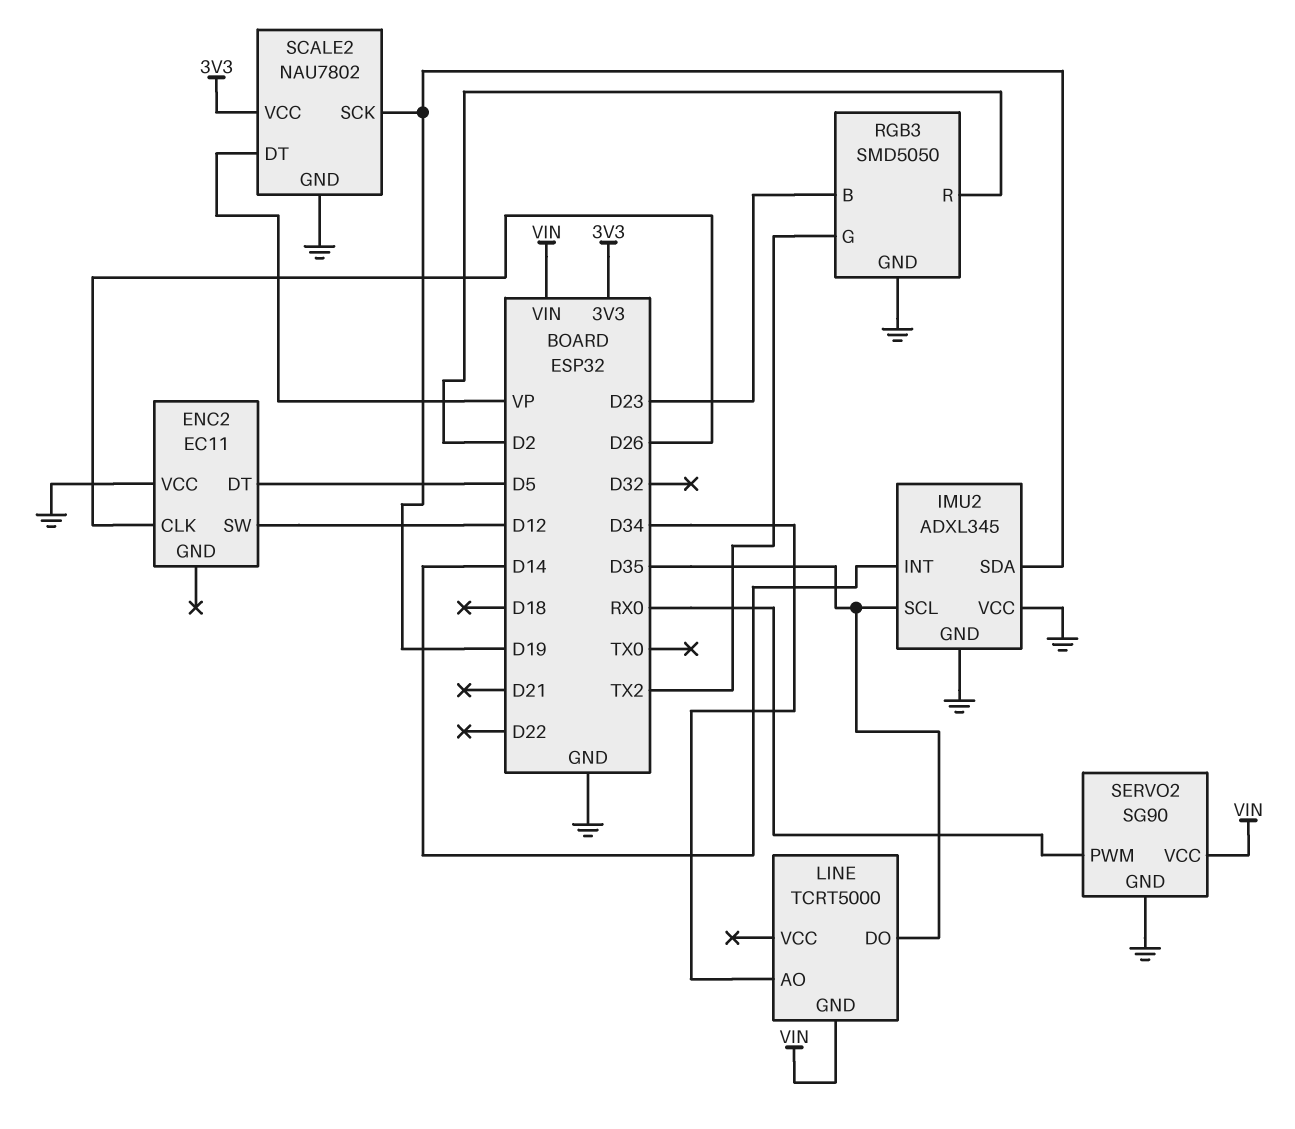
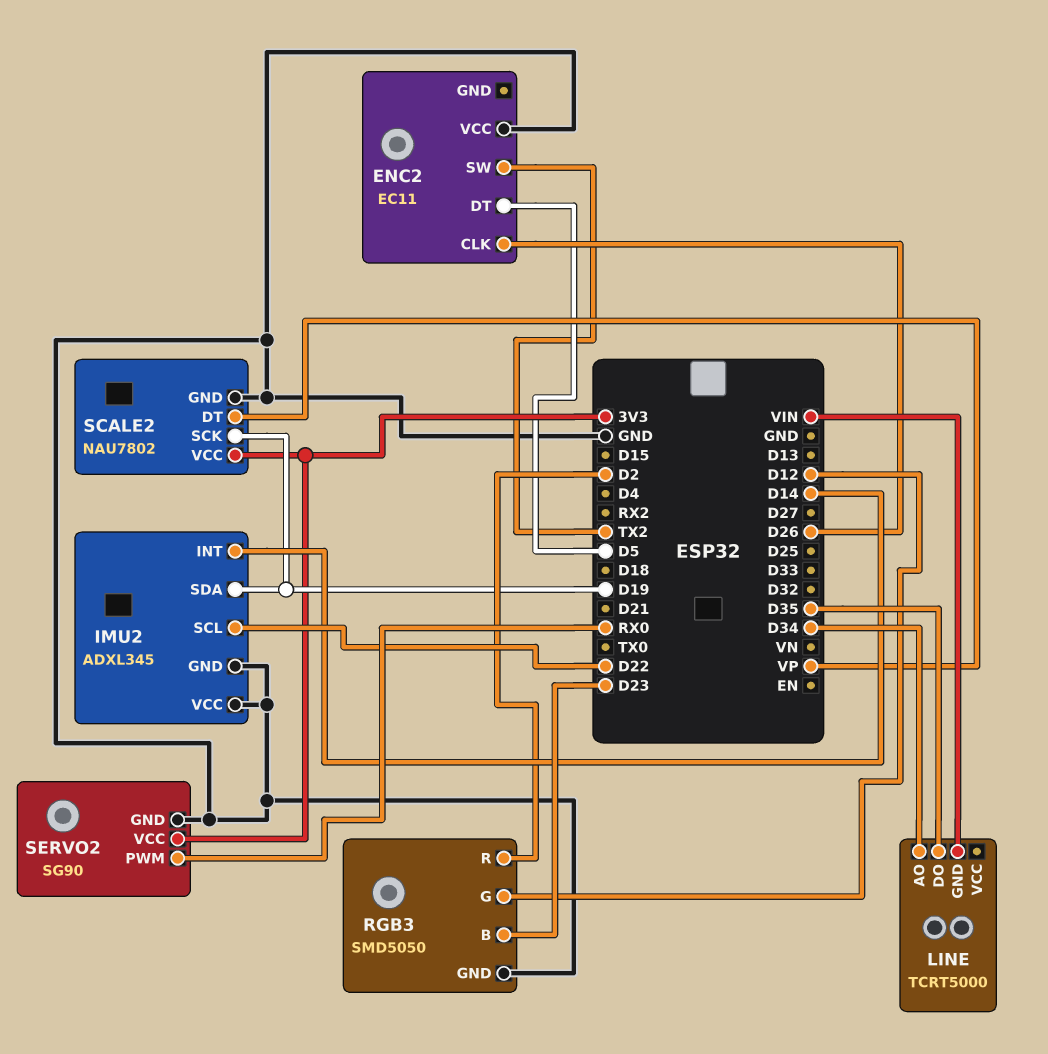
ENC2 pin SW: D12 -> TX2
IMU2 pin SCL: D35 -> D22
RGB3 pin G: TX2 -> D12
SERVO2 pin VCC: VIN -> 3V3

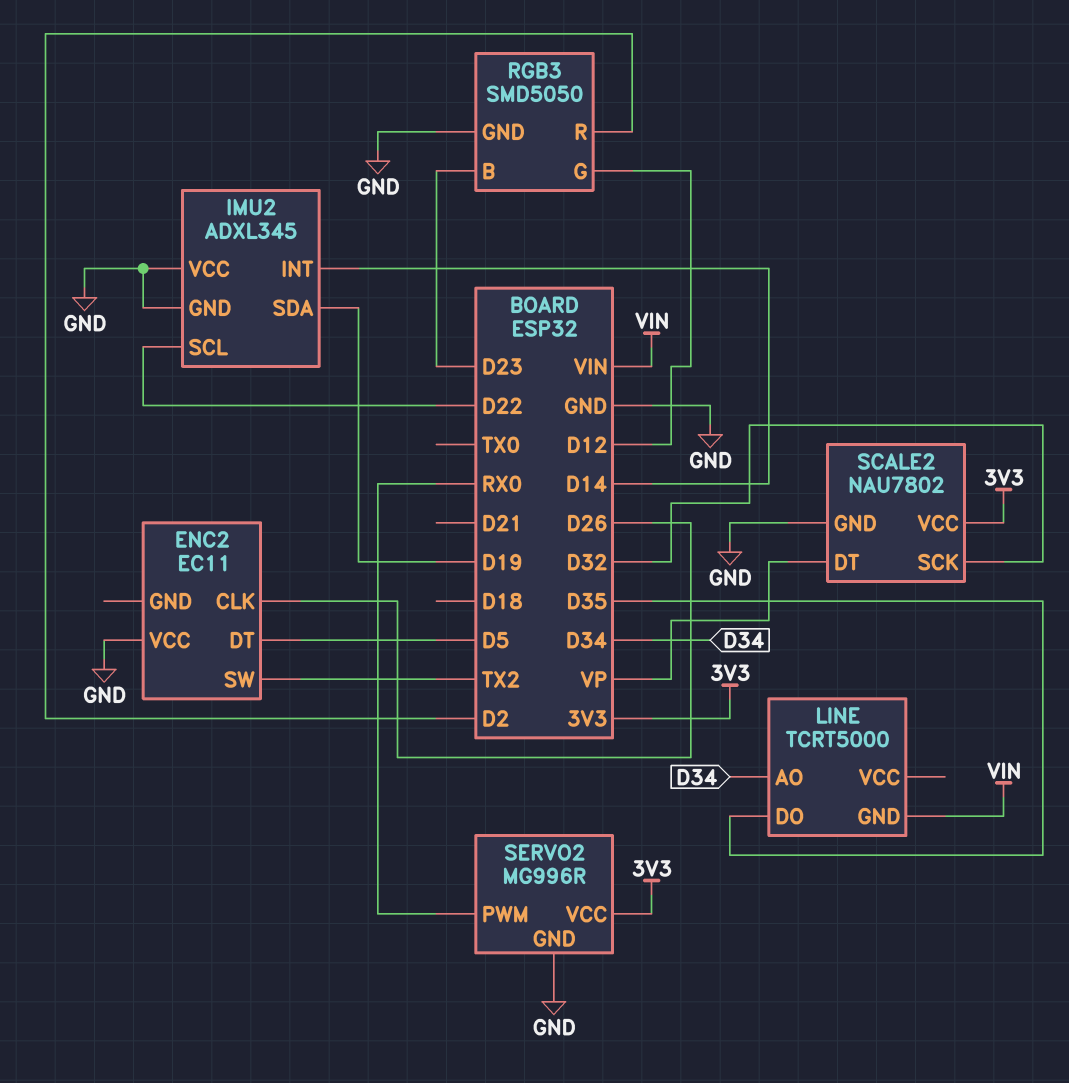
SCALE2 pin SCK: D19 -> D32
SERVO2: SG90 -> MG996R

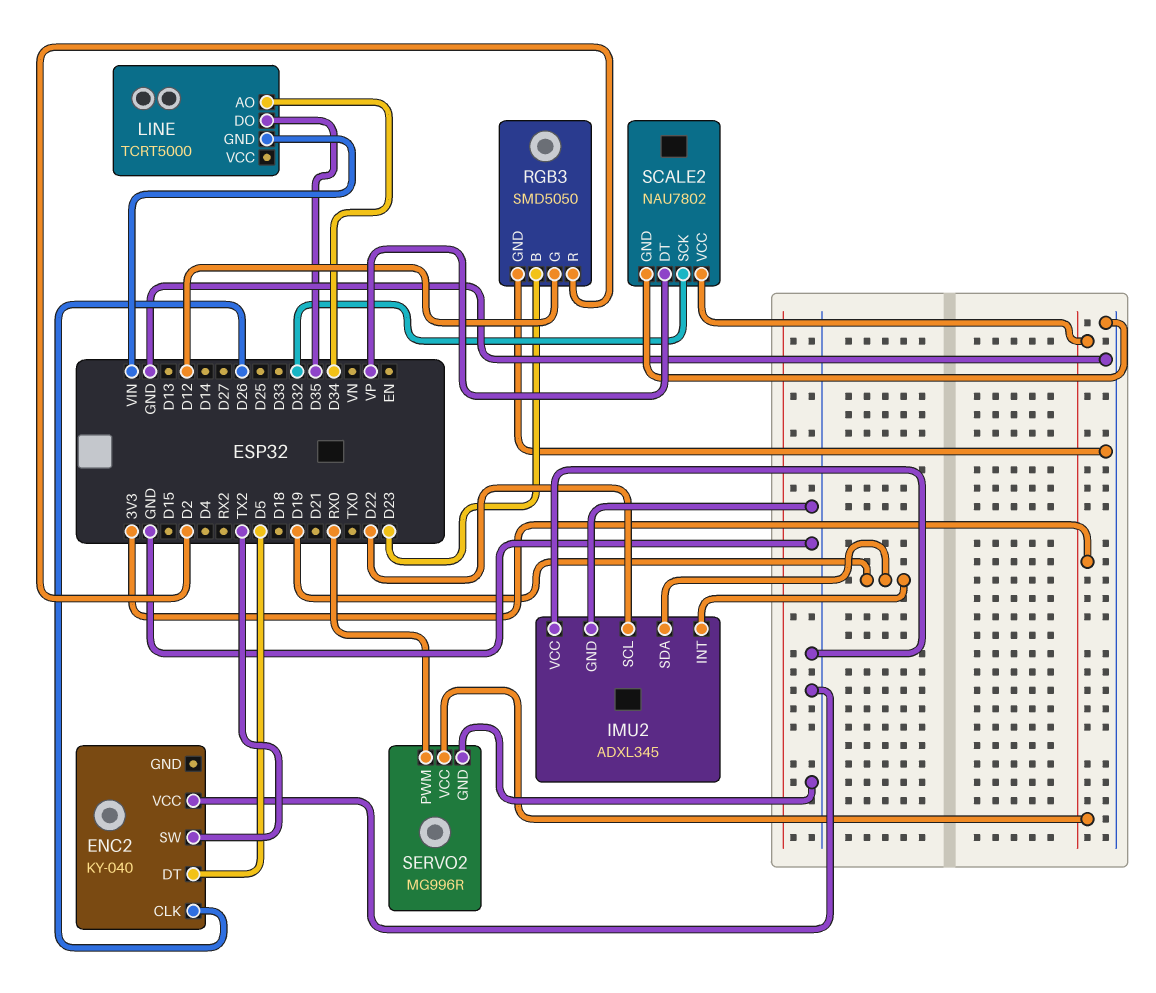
ENC2: EC11 -> KY-040
IMU2 pin INT: D14 -> D19

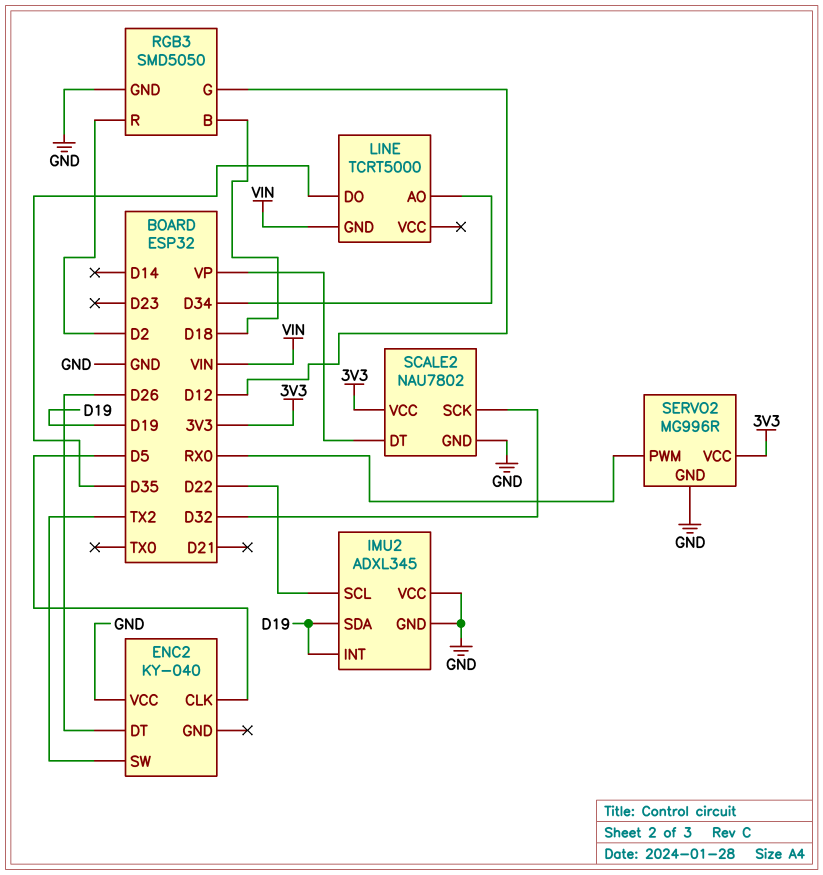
ENC2 pin CLK: D26 -> D5
ENC2 pin DT: D5 -> D26
RGB3 pin B: D23 -> D18

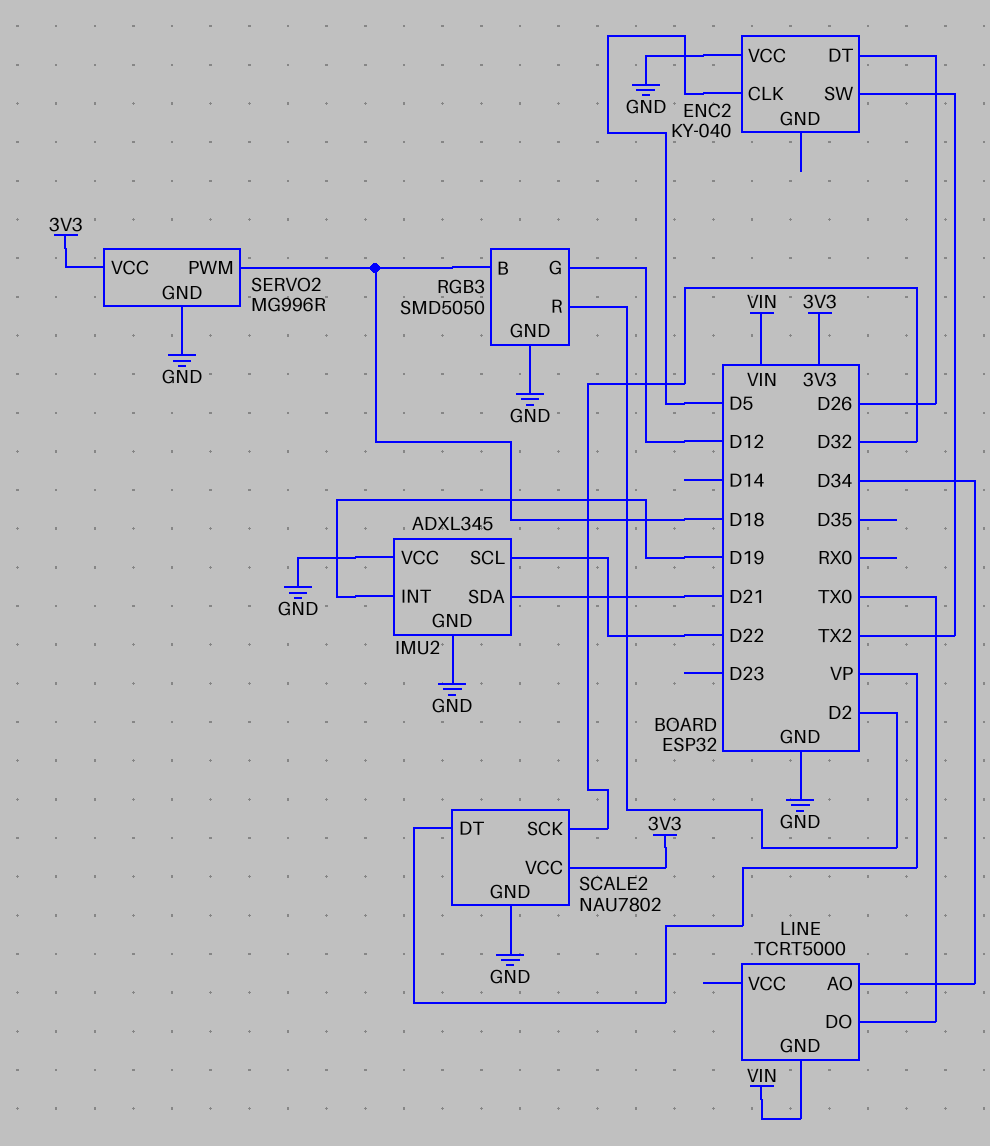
IMU2 pin SDA: D19 -> D21
LINE pin DO: D35 -> TX0
SERVO2 pin PWM: RX0 -> D18

